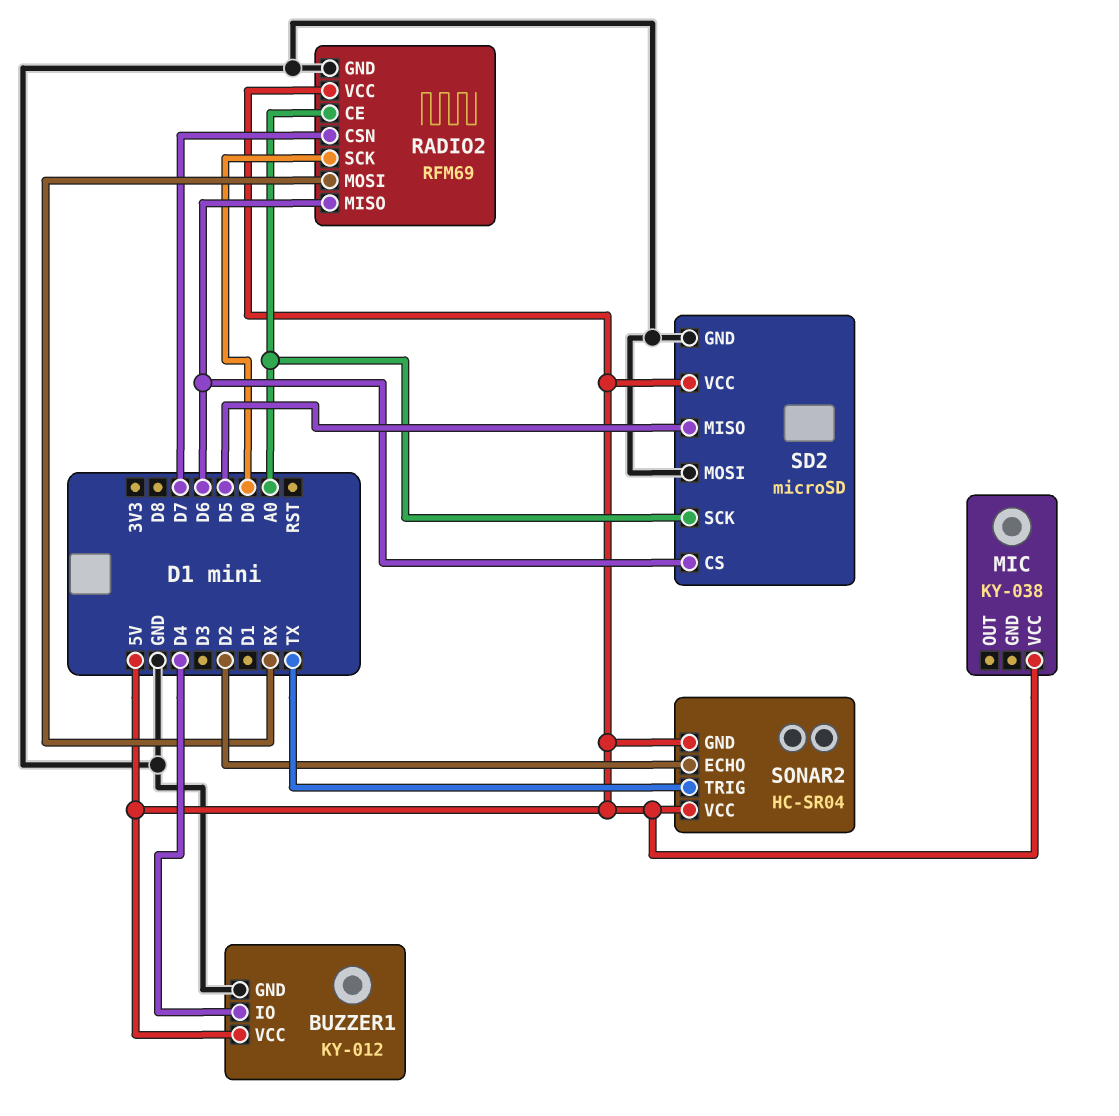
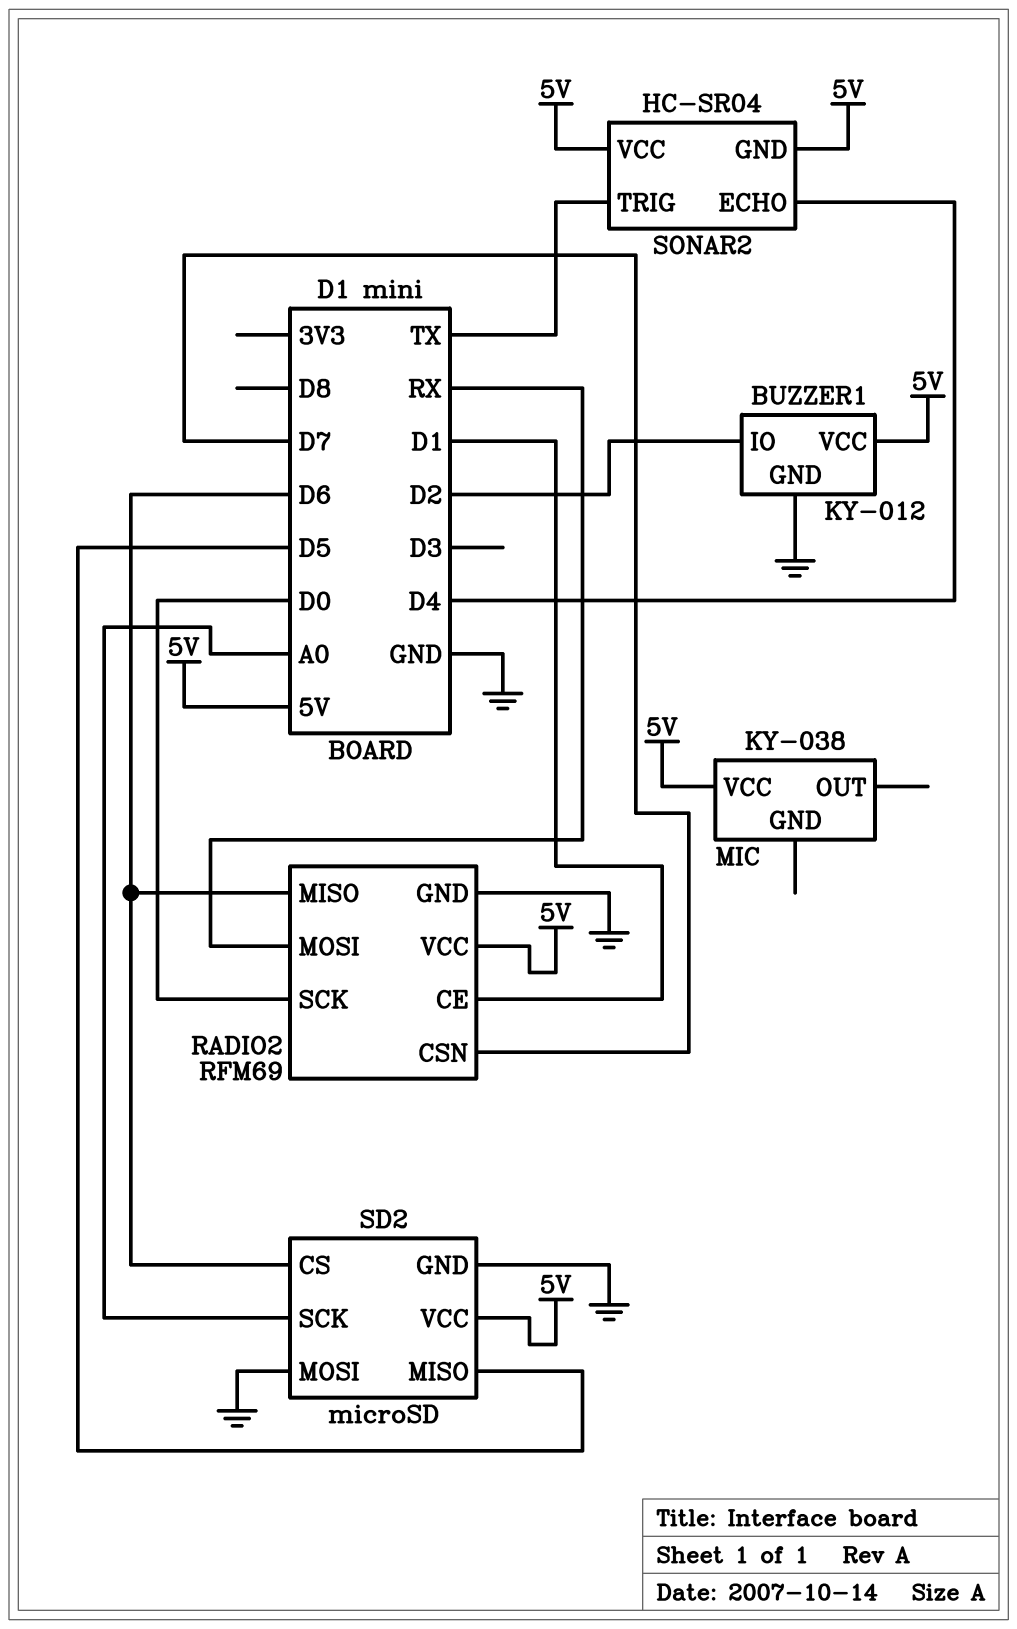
BUZZER1 pin IO: D4 -> D2
RADIO2 pin CE: A0 -> D1
SONAR2 pin ECHO: D2 -> D4

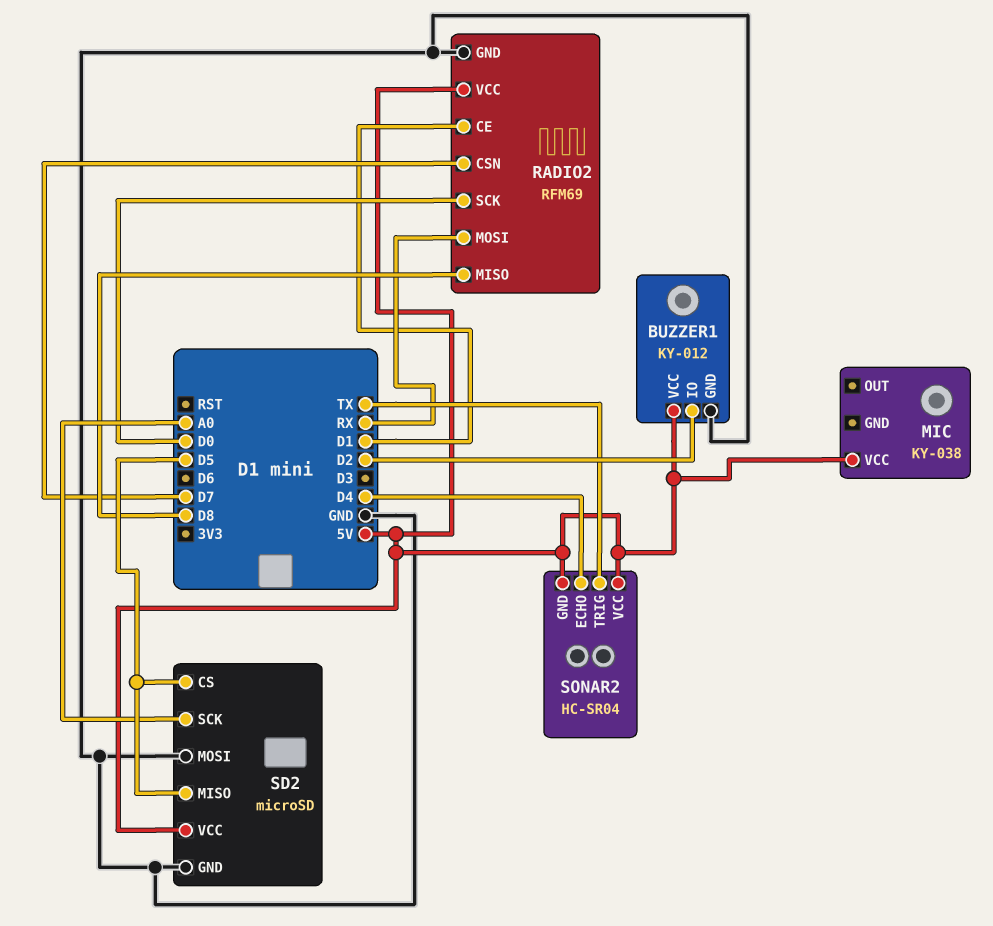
RADIO2 pin MISO: D6 -> D8
SD2 pin CS: D6 -> D5

